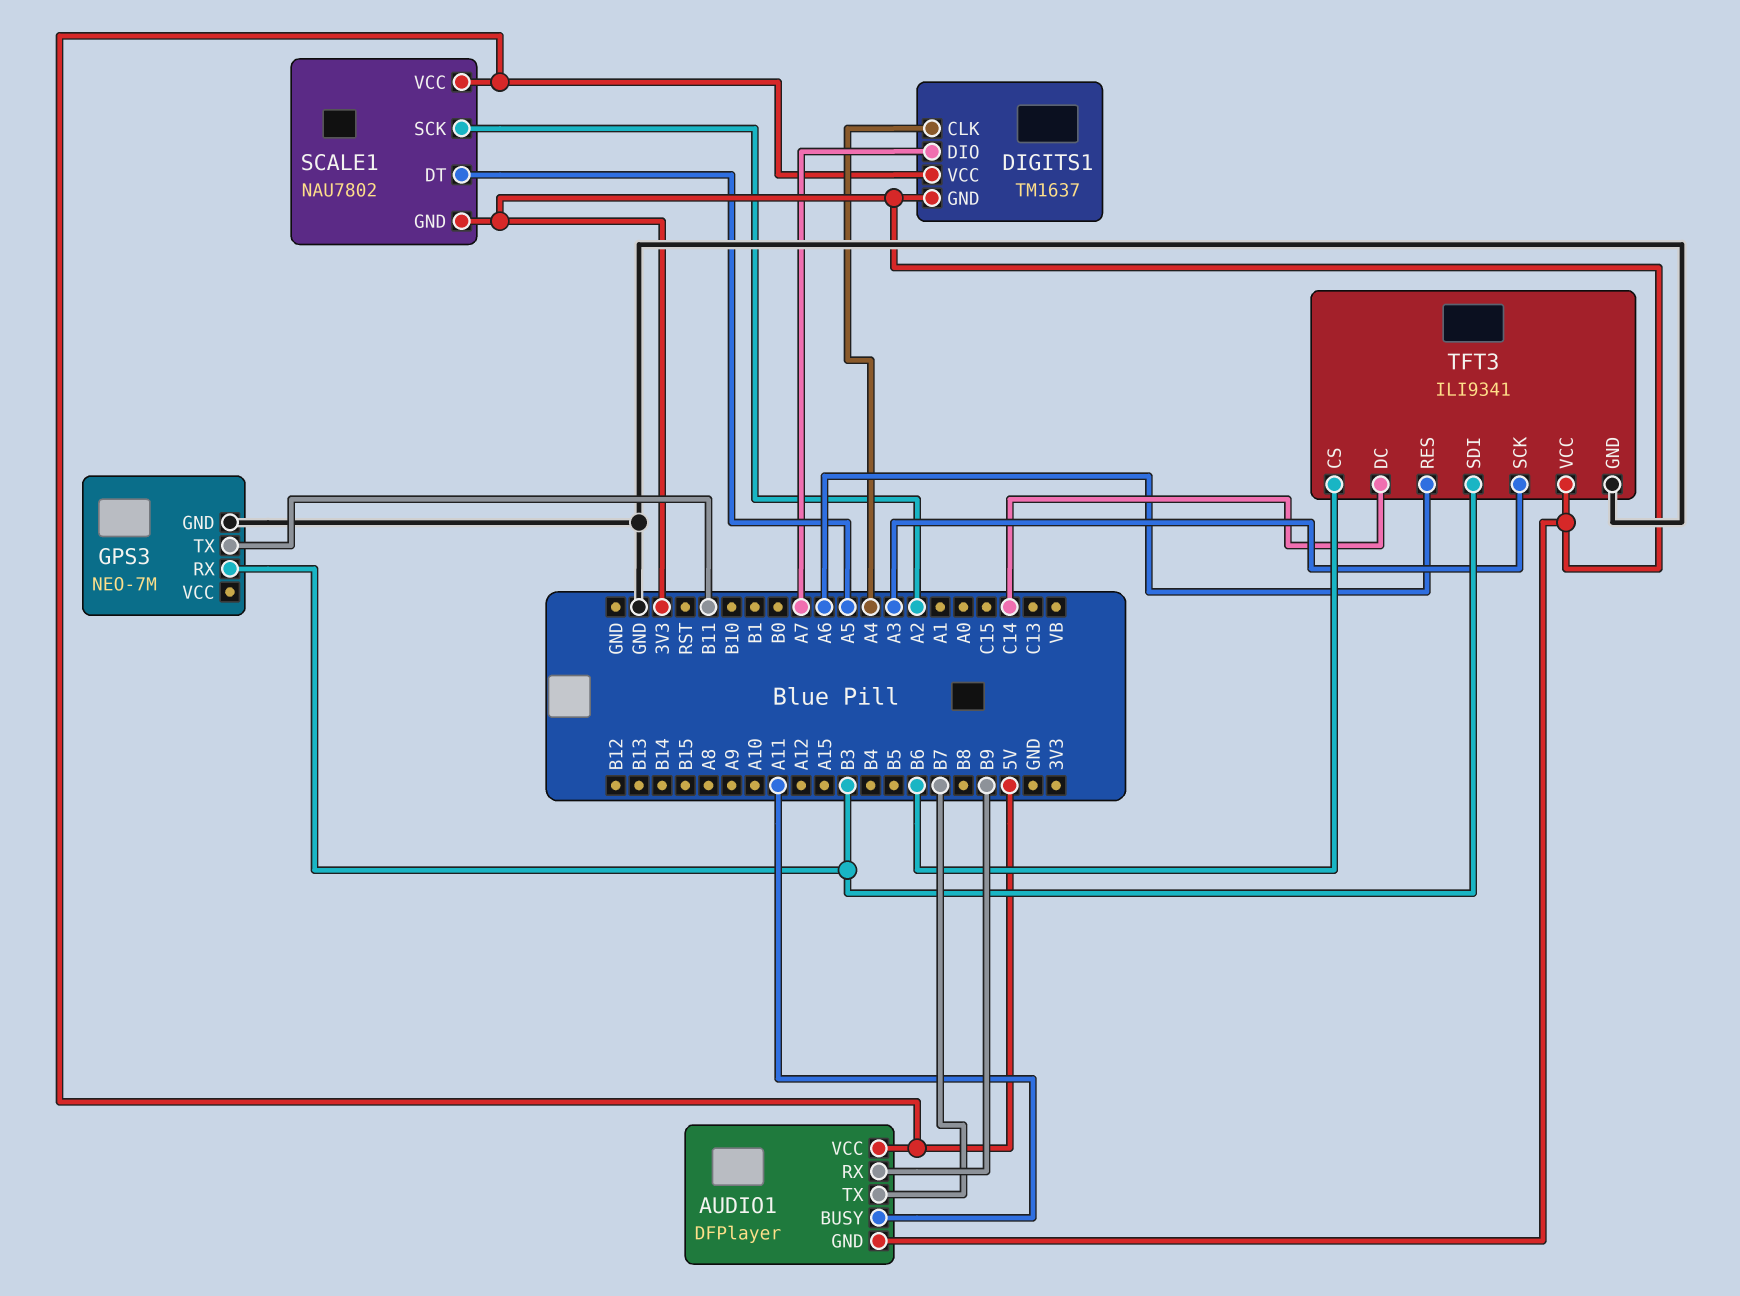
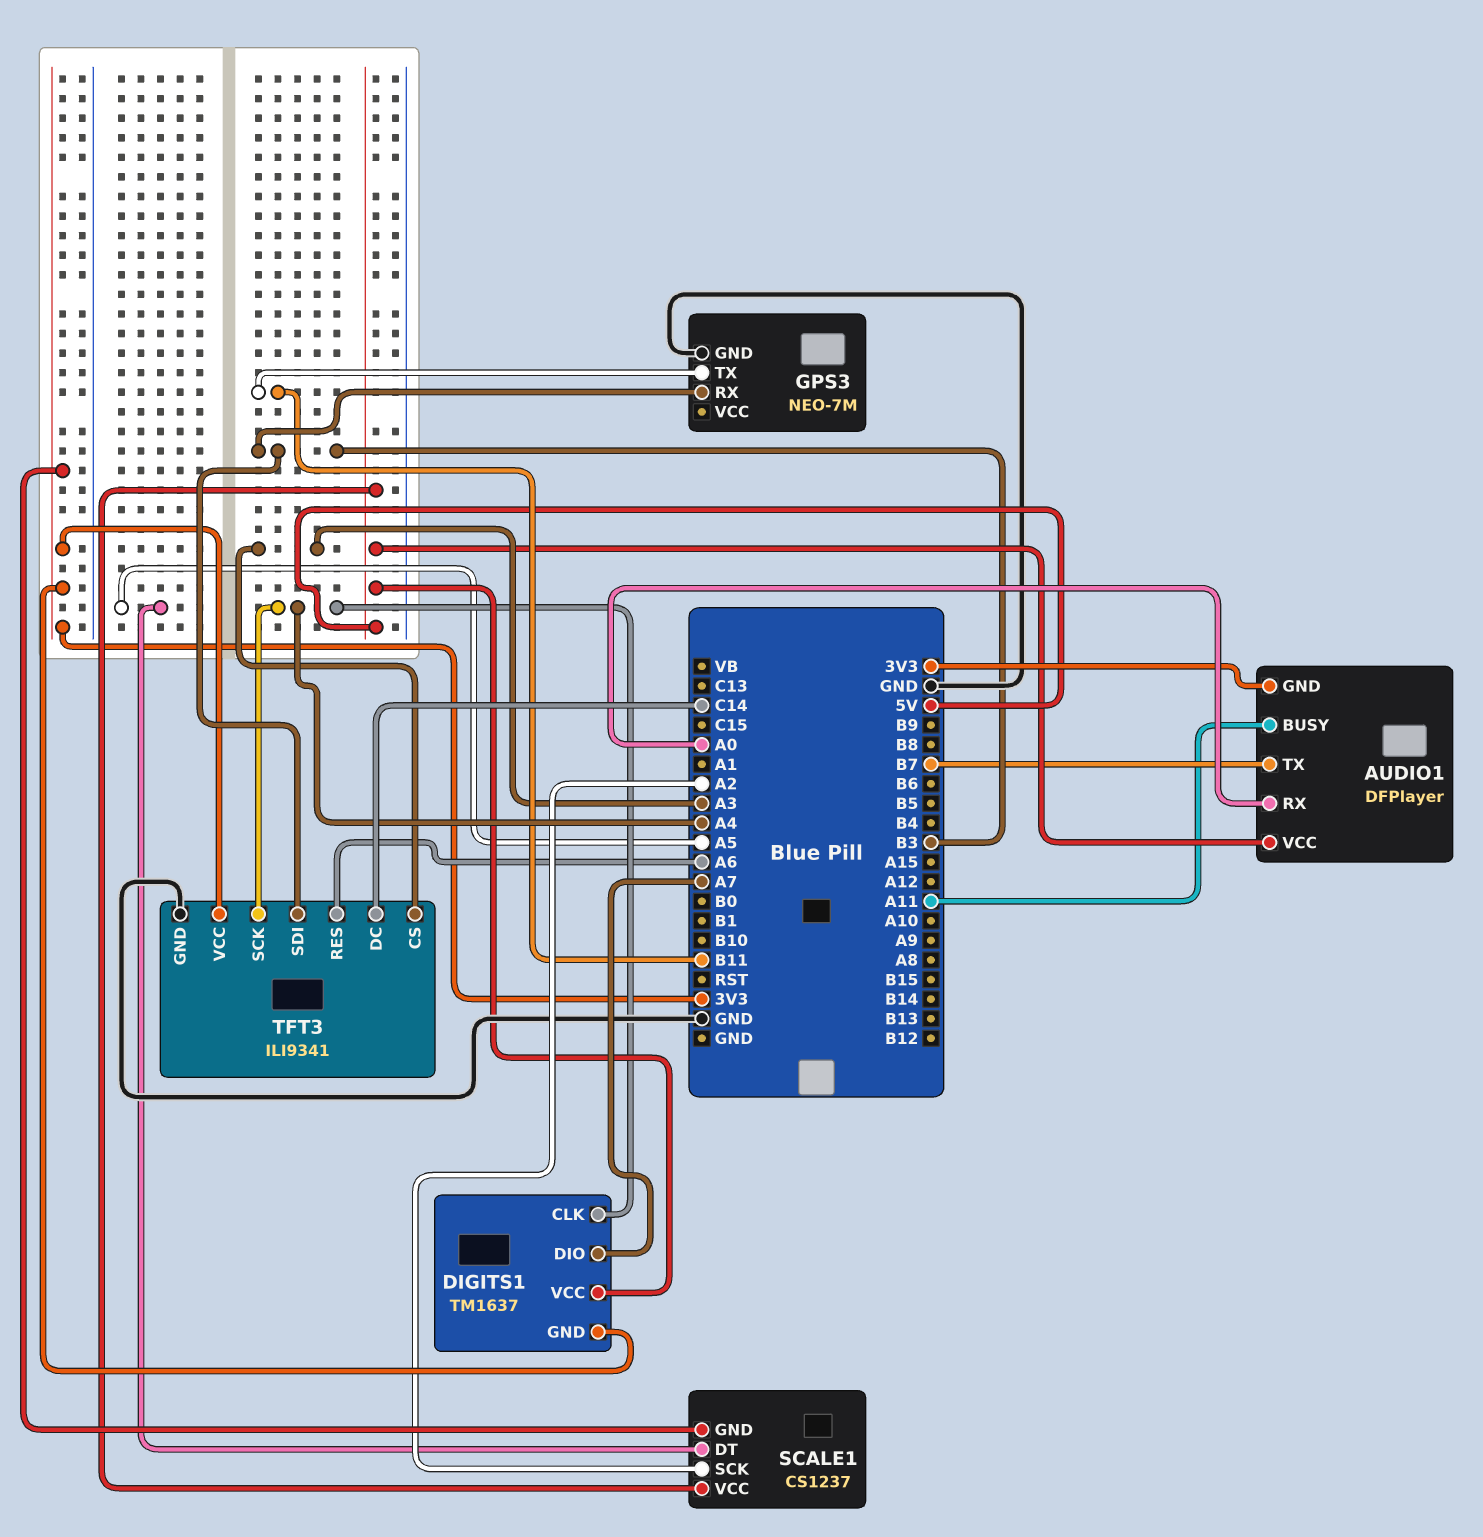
AUDIO1 pin RX: B9 -> A0
SCALE1: NAU7802 -> CS1237
TFT3 pin CS: B6 -> A3
TFT3 pin SCK: A3 -> A4

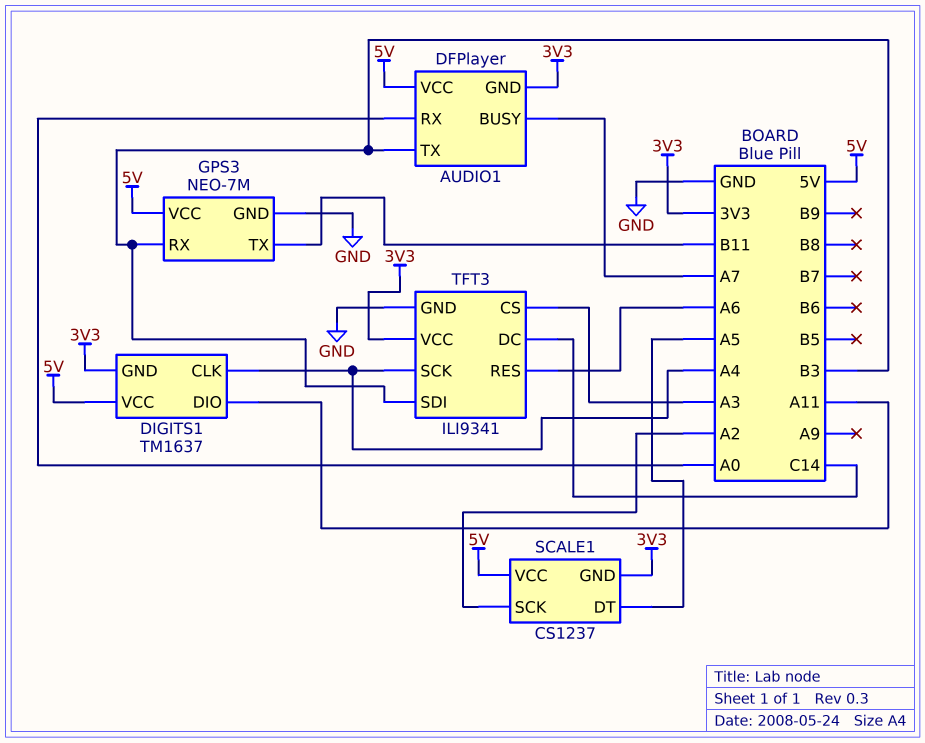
AUDIO1 pin BUSY: A11 -> A7
AUDIO1 pin TX: B7 -> B3
DIGITS1 pin DIO: A7 -> A11
GPS3 pin VCC: none -> 5V

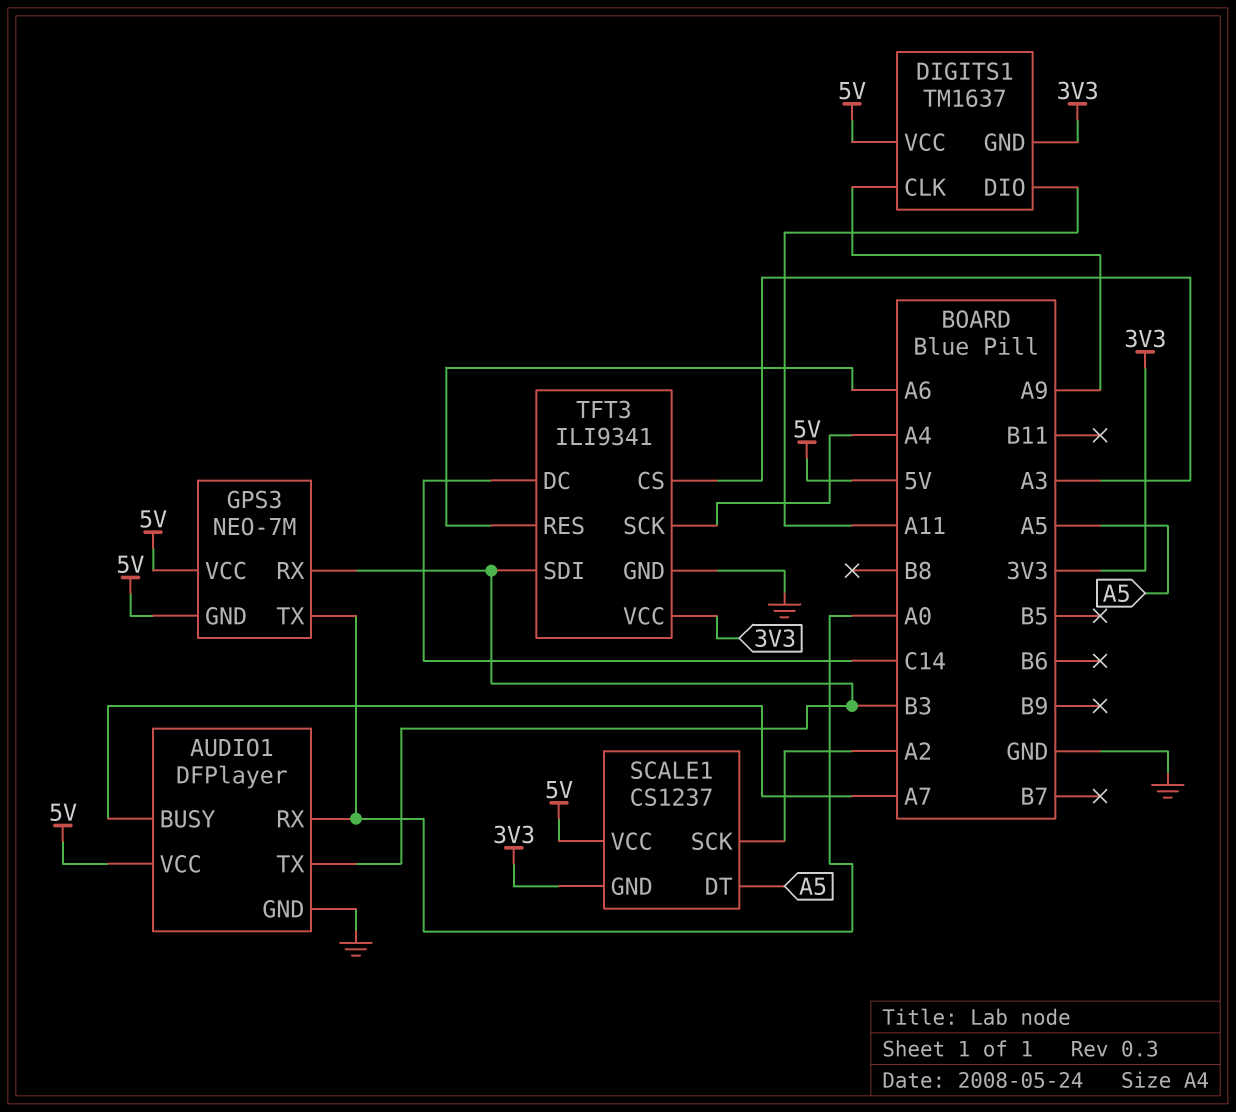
AUDIO1 pin GND: 3V3 -> GND
DIGITS1 pin CLK: A4 -> A9
GPS3 pin GND: GND -> 5V
GPS3 pin TX: B11 -> A0

